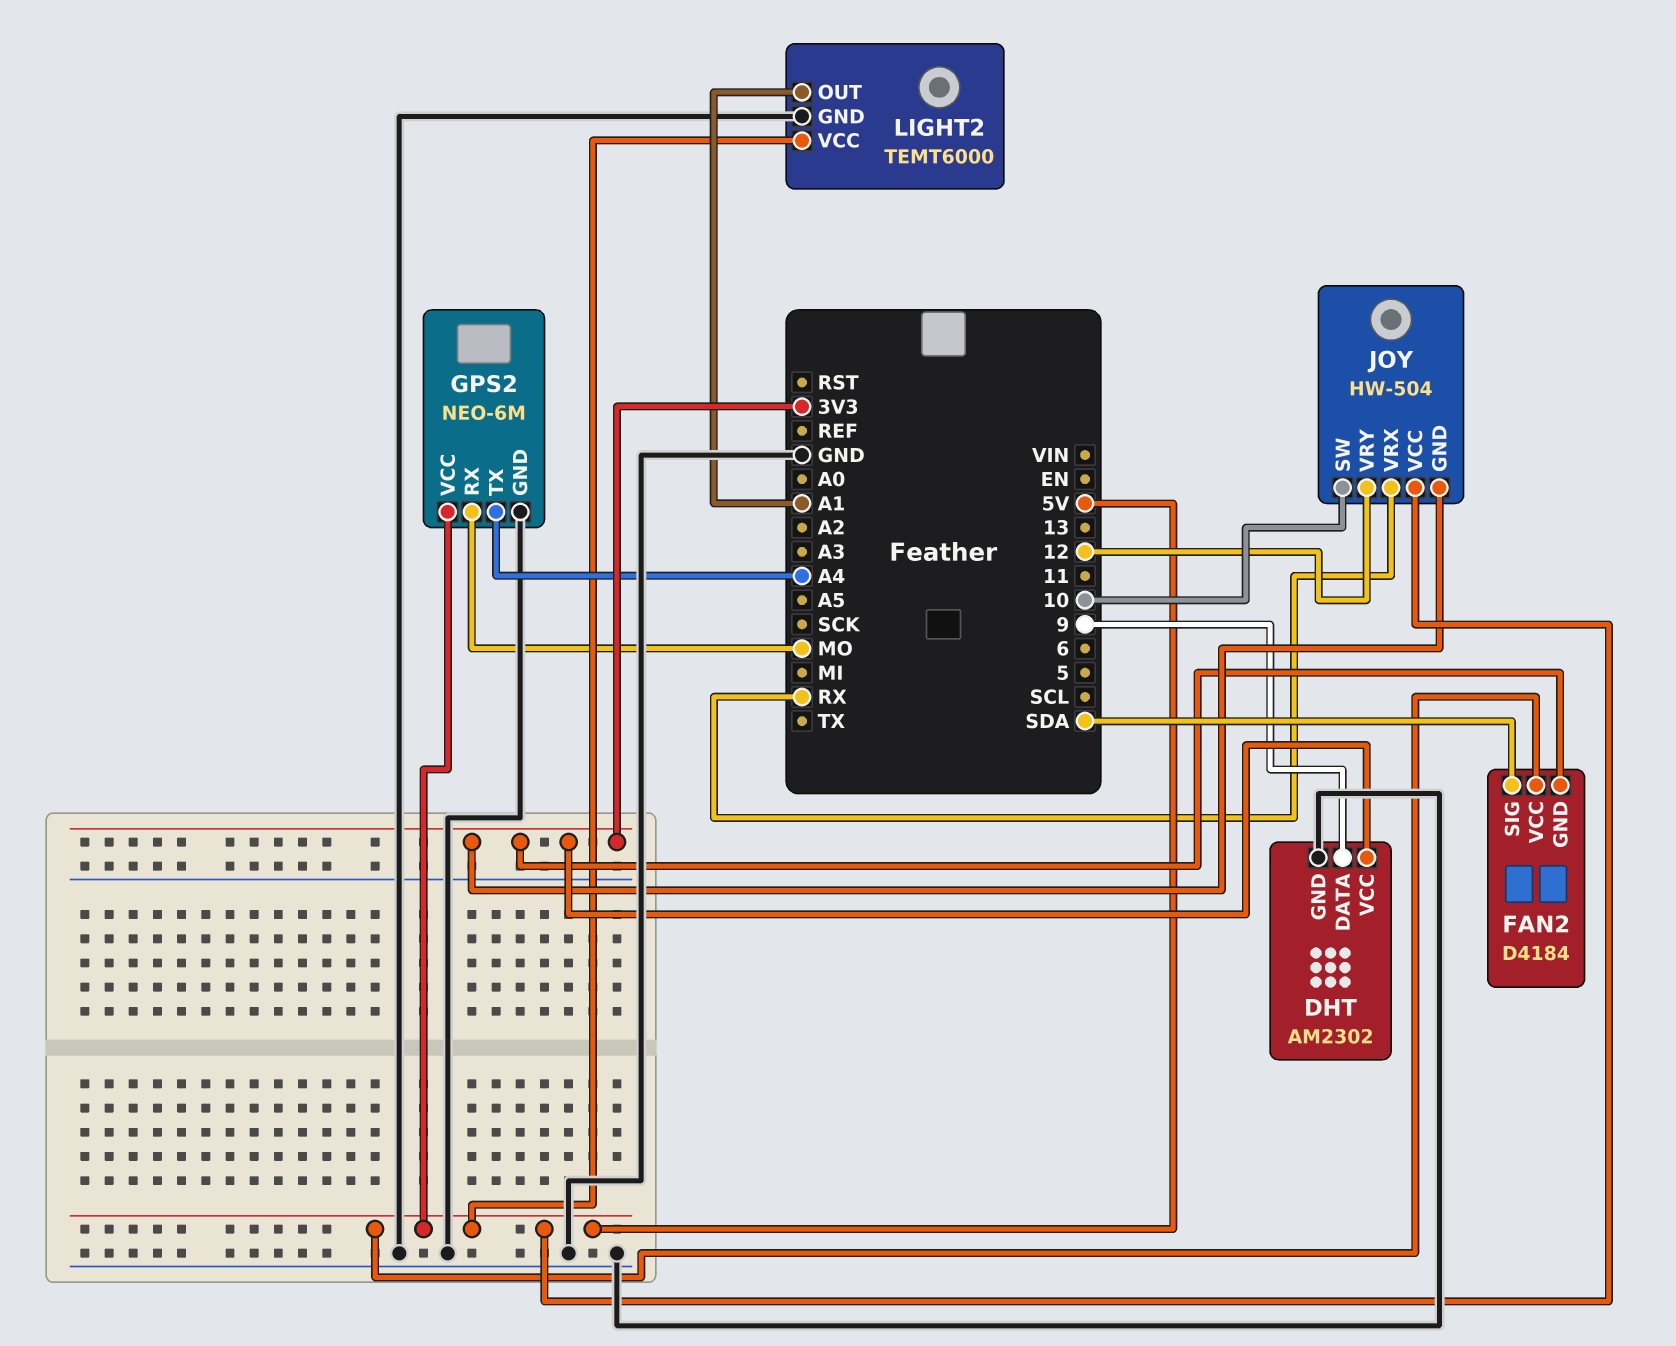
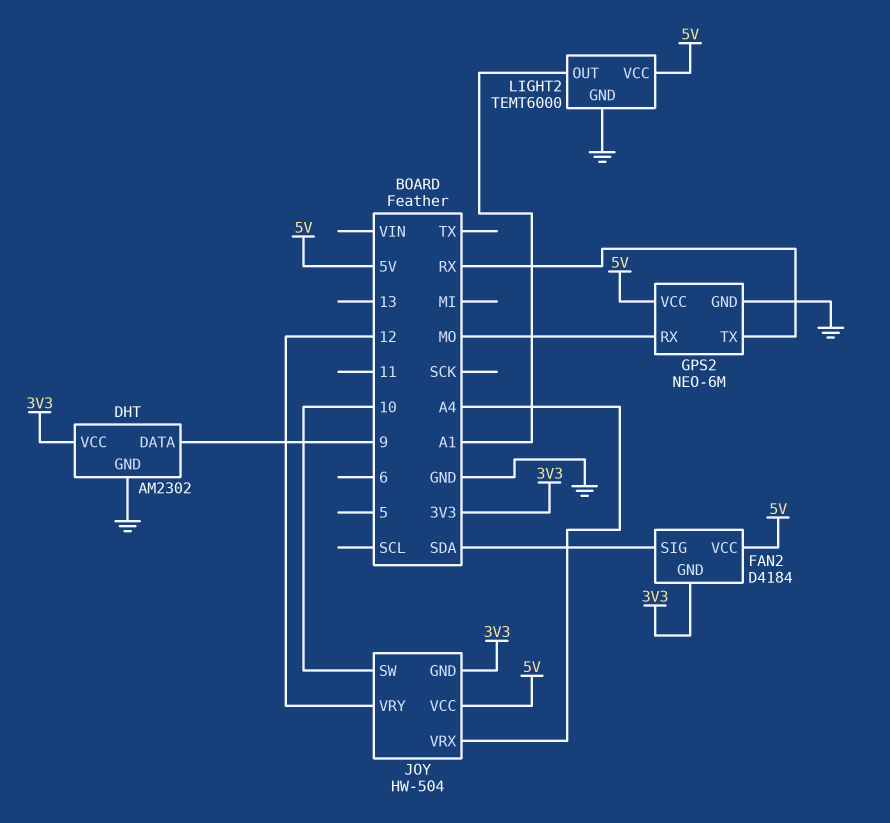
GPS2 pin TX: A4 -> RX
JOY pin VRX: RX -> A4

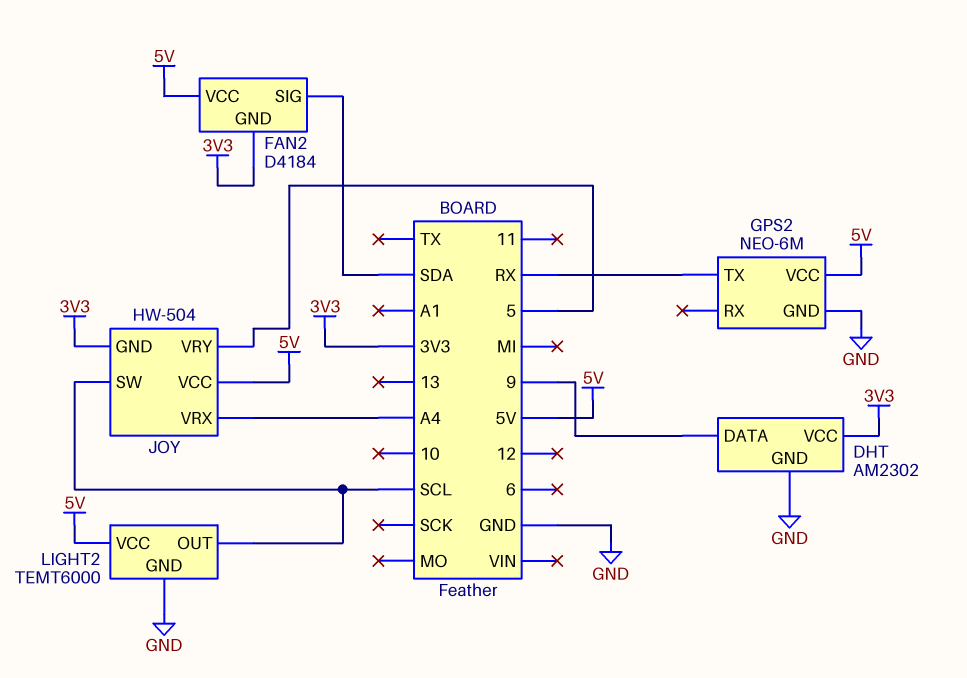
GPS2 pin RX: MO -> none
JOY pin SW: 10 -> SCL
JOY pin VRY: 12 -> 5
LIGHT2 pin OUT: A1 -> SCL

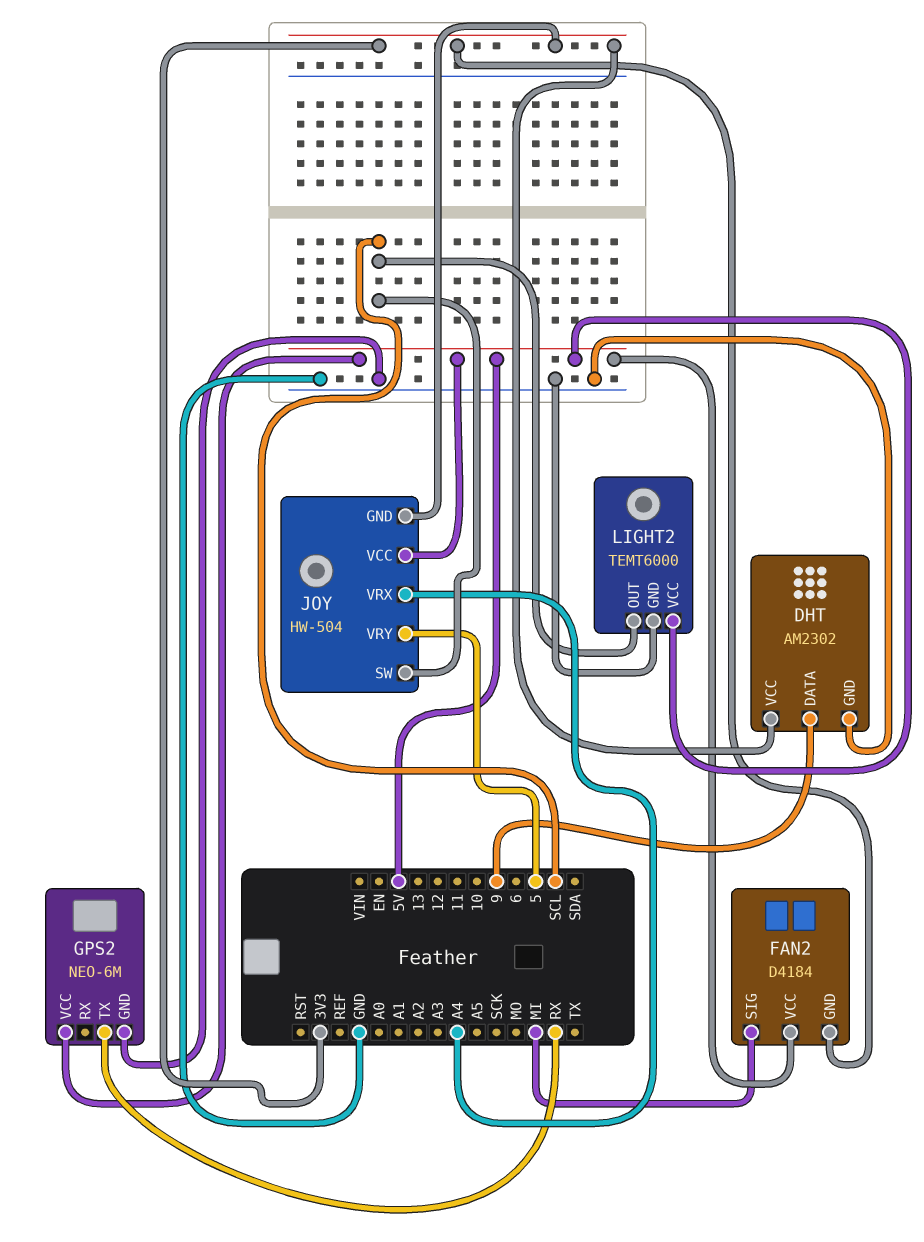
FAN2 pin SIG: SDA -> MI

